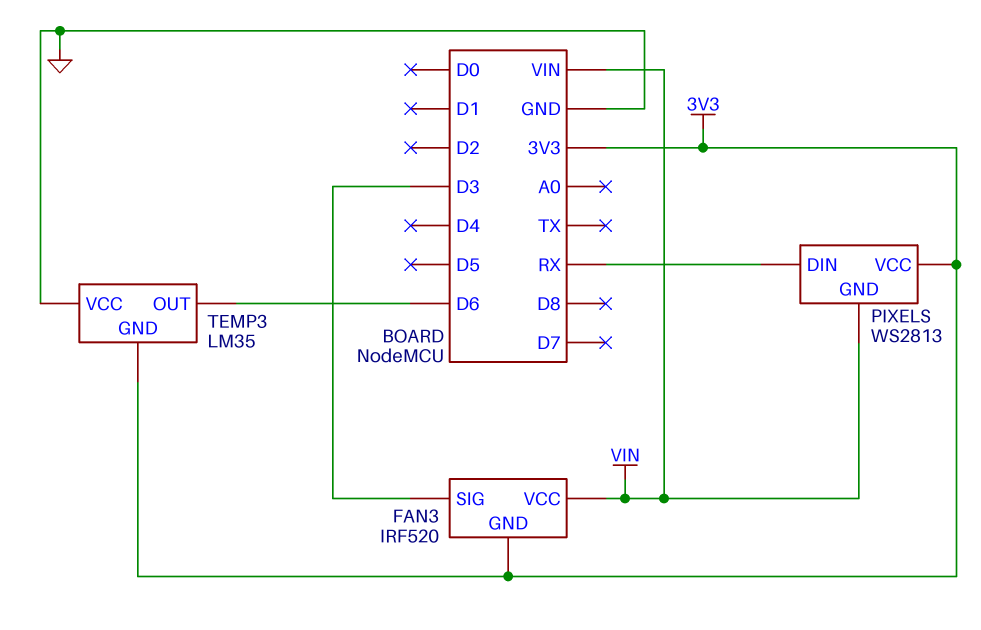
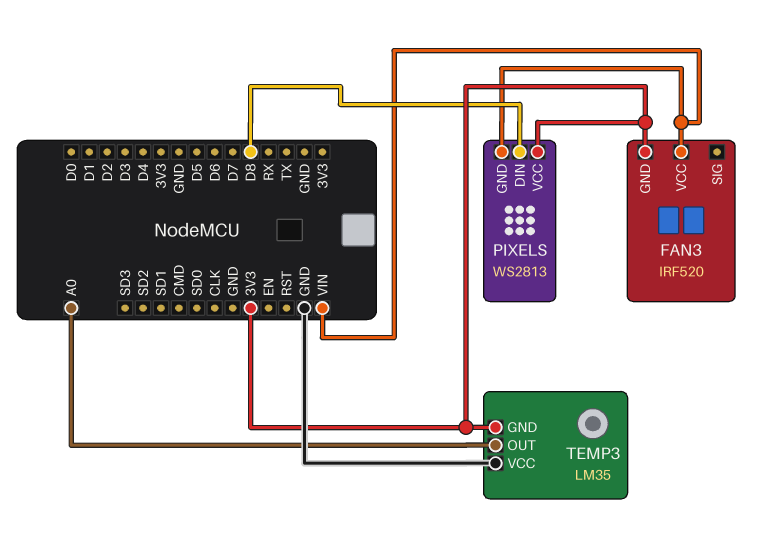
FAN3 pin SIG: D3 -> none
PIXELS pin DIN: RX -> D8
TEMP3 pin OUT: D6 -> A0

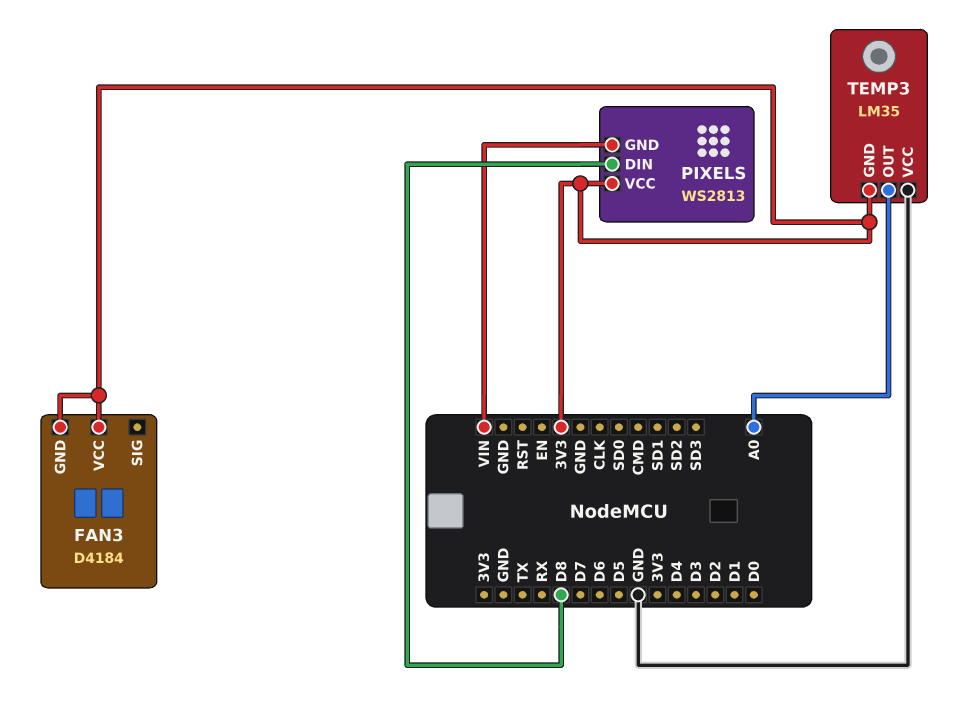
FAN3: IRF520 -> D4184
FAN3 pin VCC: VIN -> 3V3

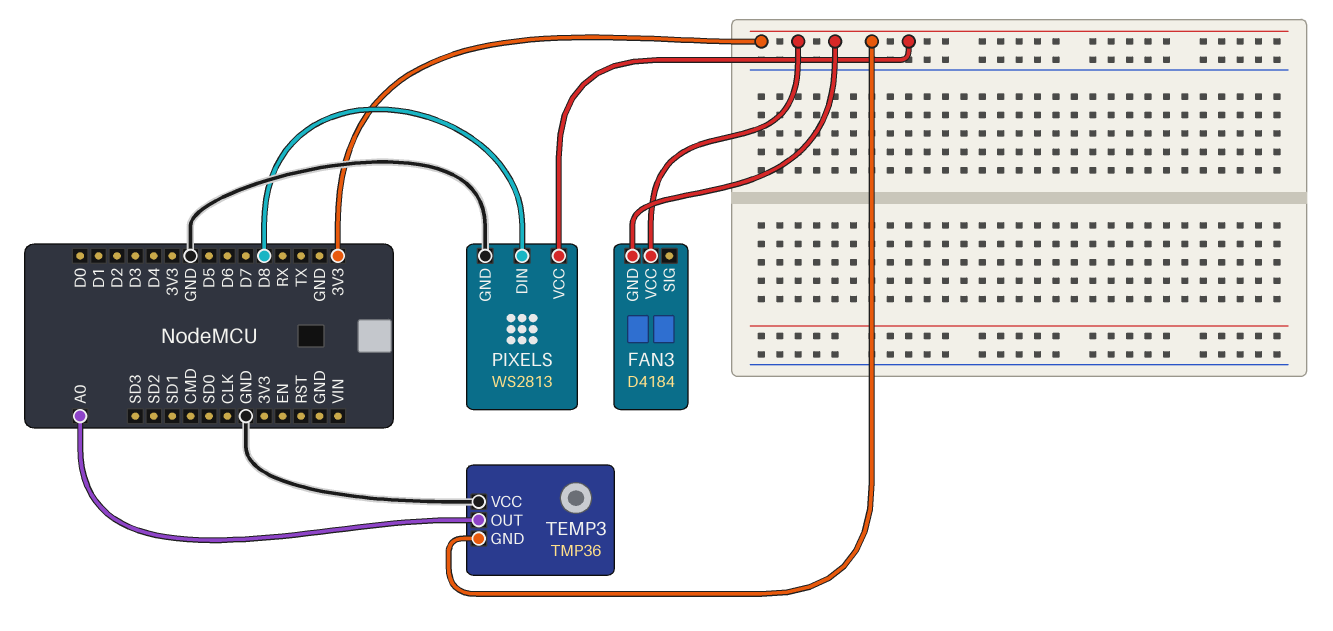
PIXELS pin GND: VIN -> GND
TEMP3: LM35 -> TMP36

